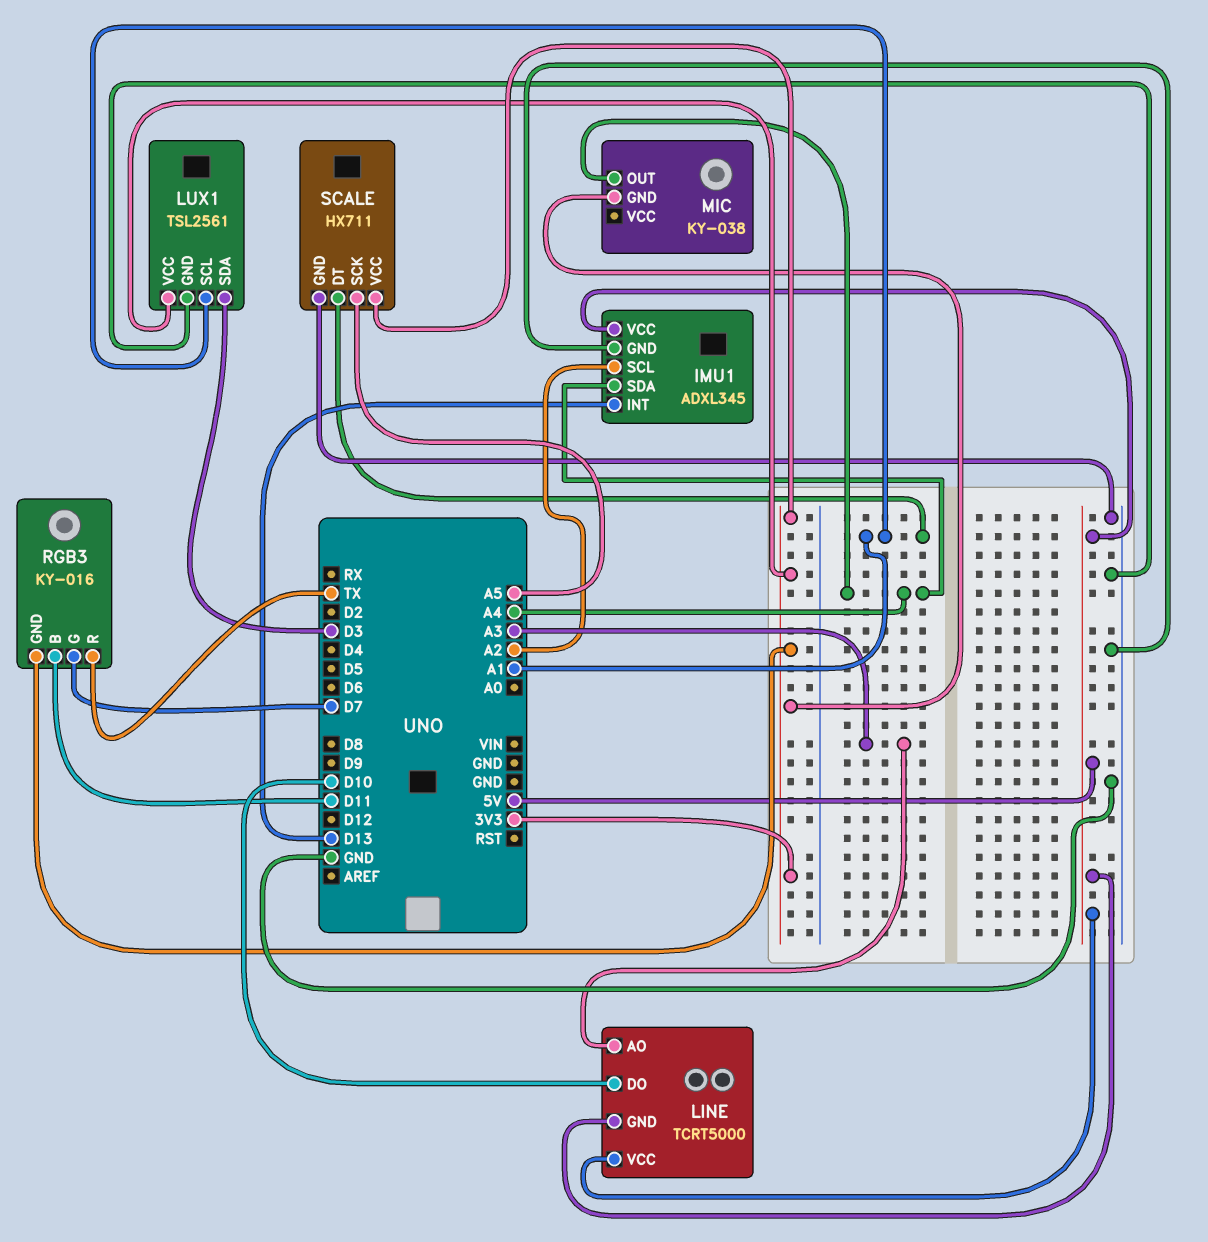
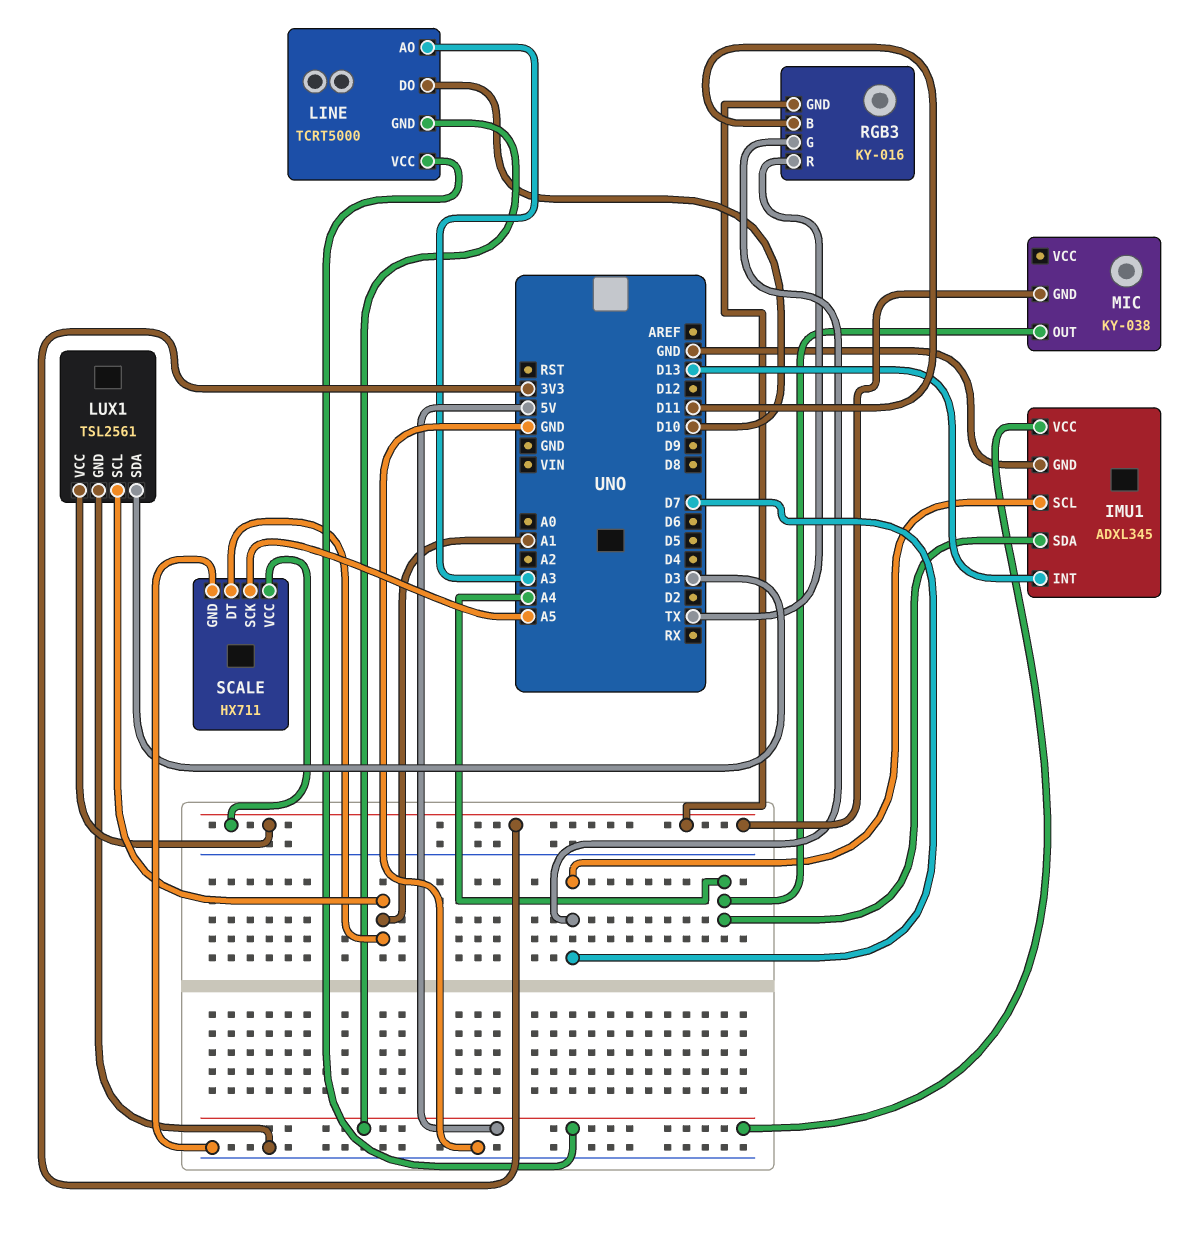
IMU1 pin SCL: A2 -> D7

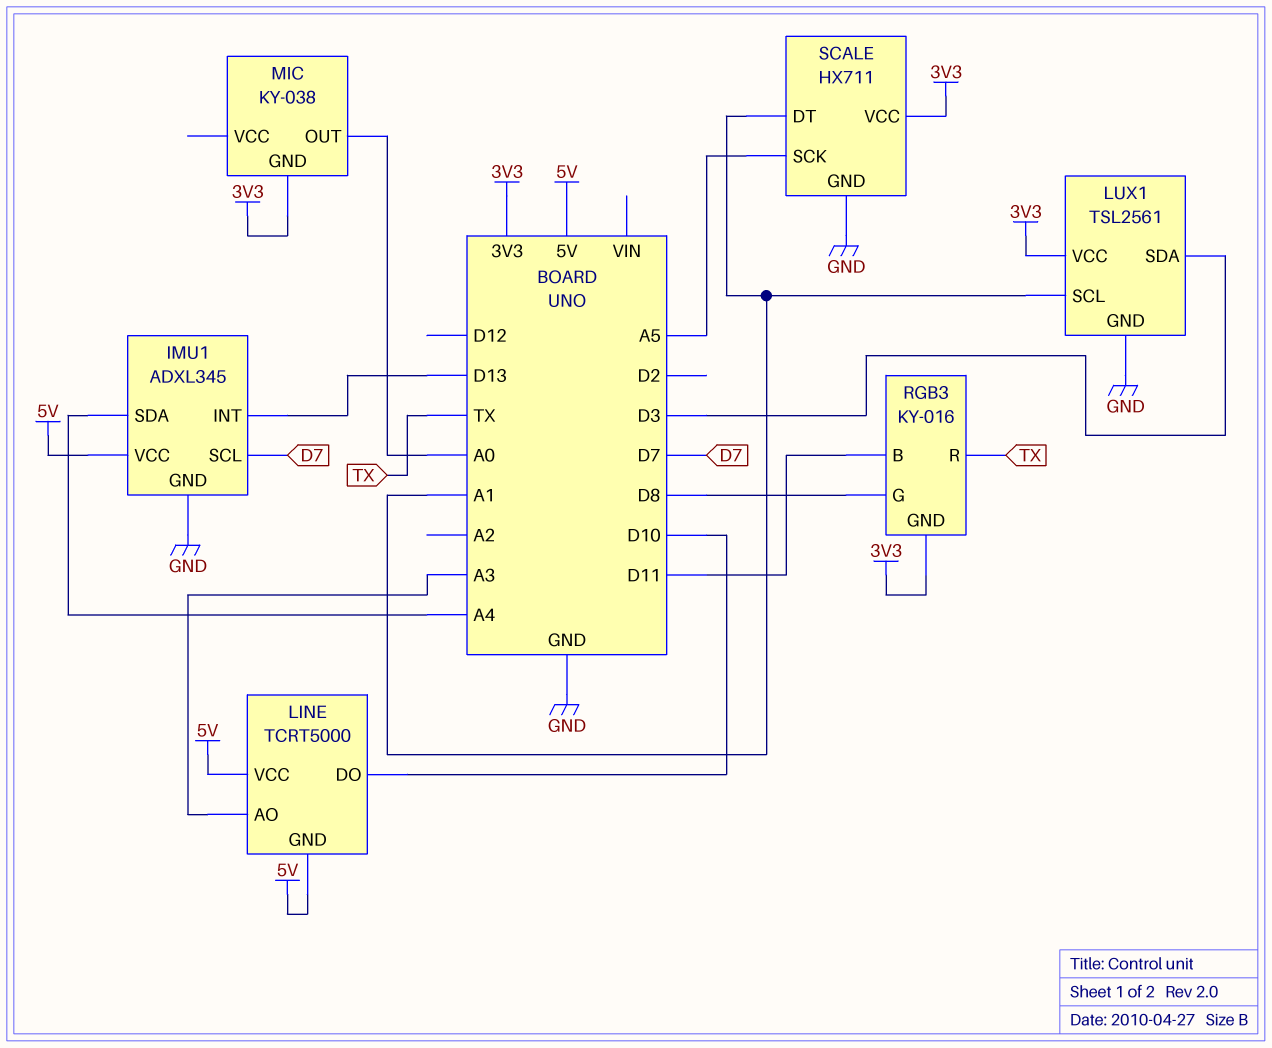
MIC pin OUT: A4 -> A0
RGB3 pin G: D7 -> D8

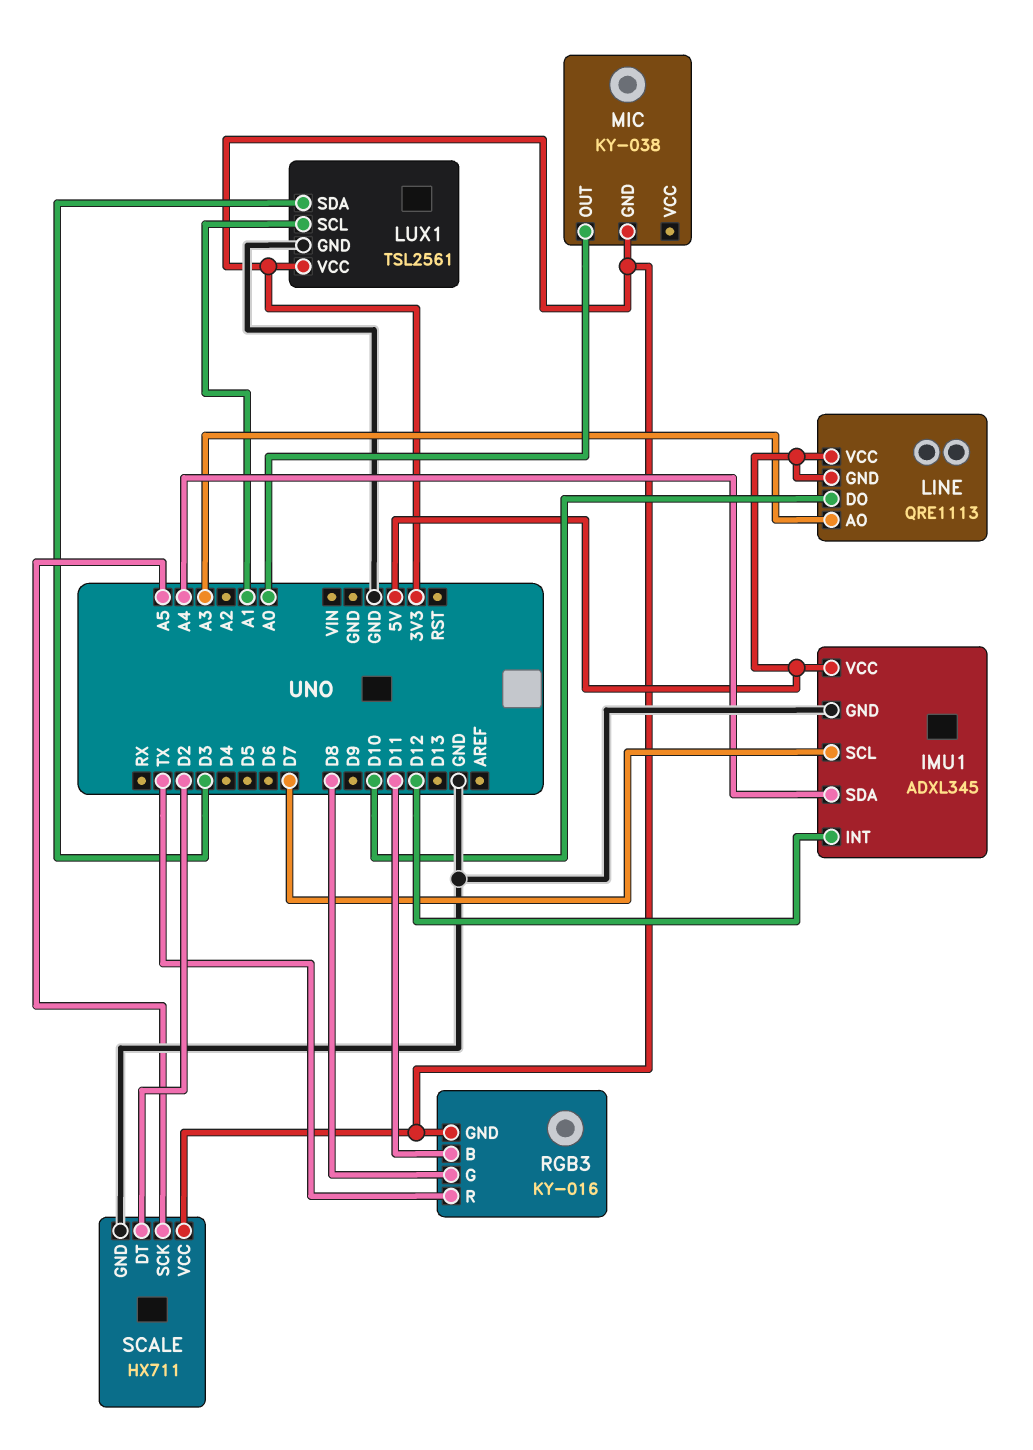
IMU1 pin INT: D13 -> D12
LINE: TCRT5000 -> QRE1113
SCALE pin DT: A1 -> D2

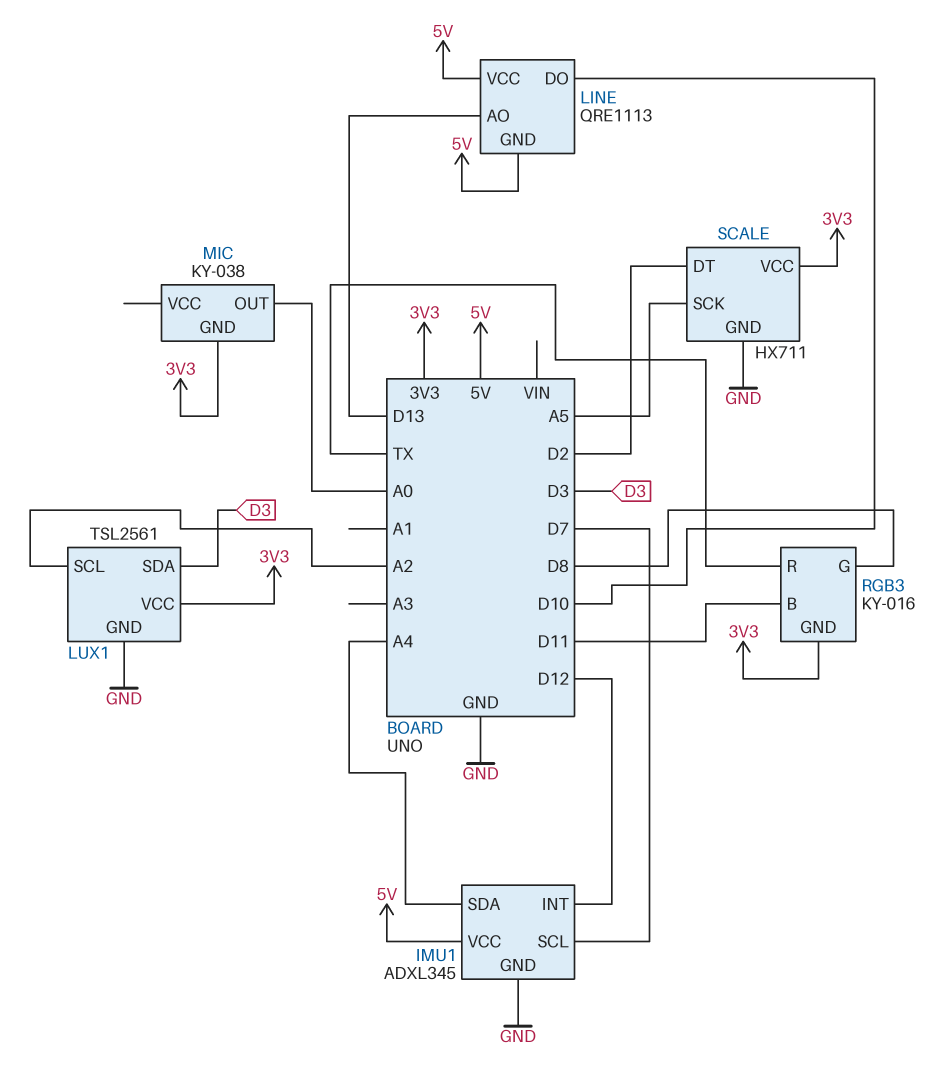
LINE pin AO: A3 -> D13
LUX1 pin SCL: A1 -> A2

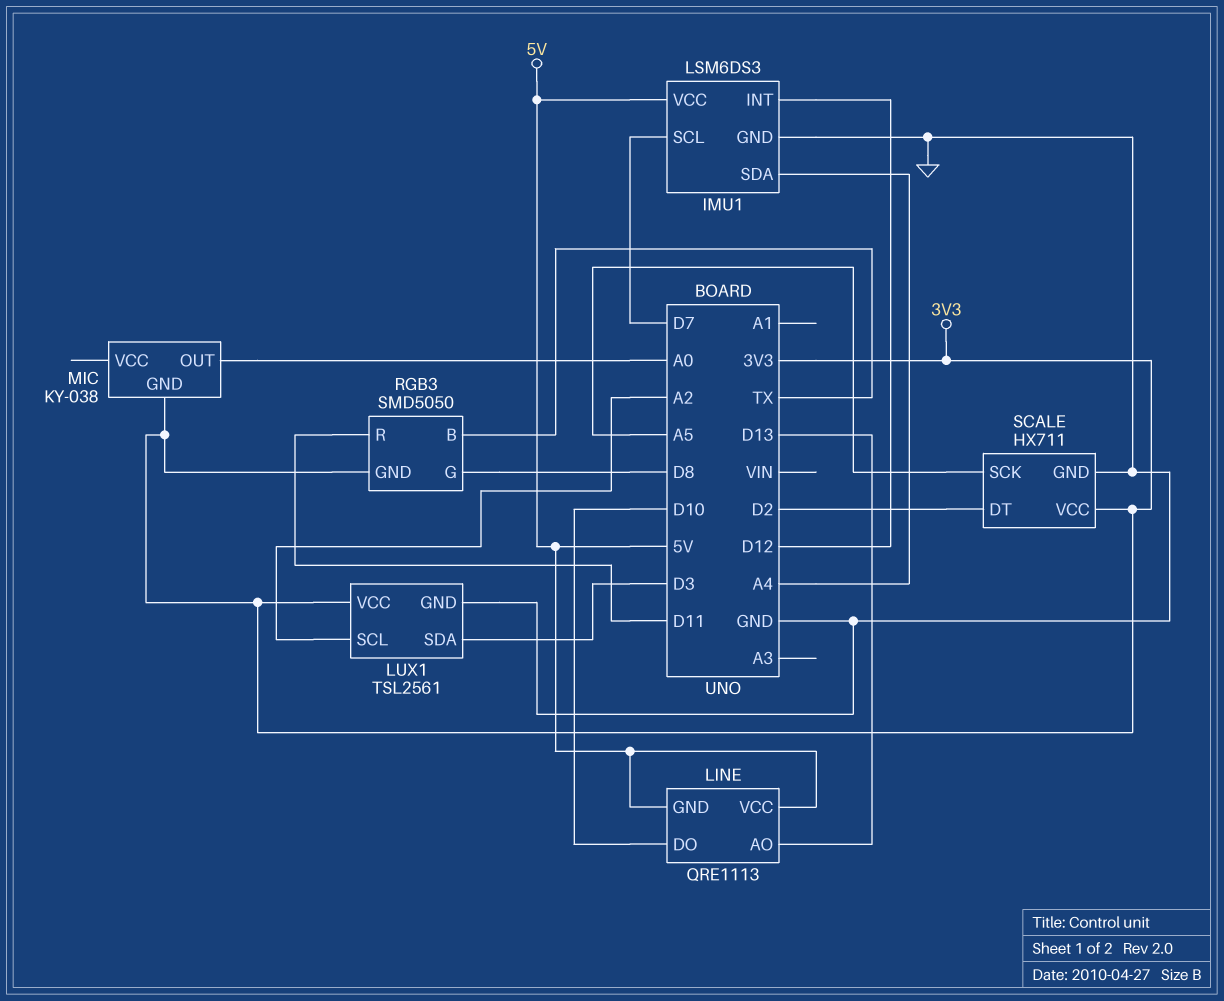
IMU1: ADXL345 -> LSM6DS3
RGB3: KY-016 -> SMD5050
RGB3 pin B: D11 -> TX
RGB3 pin R: TX -> D11

